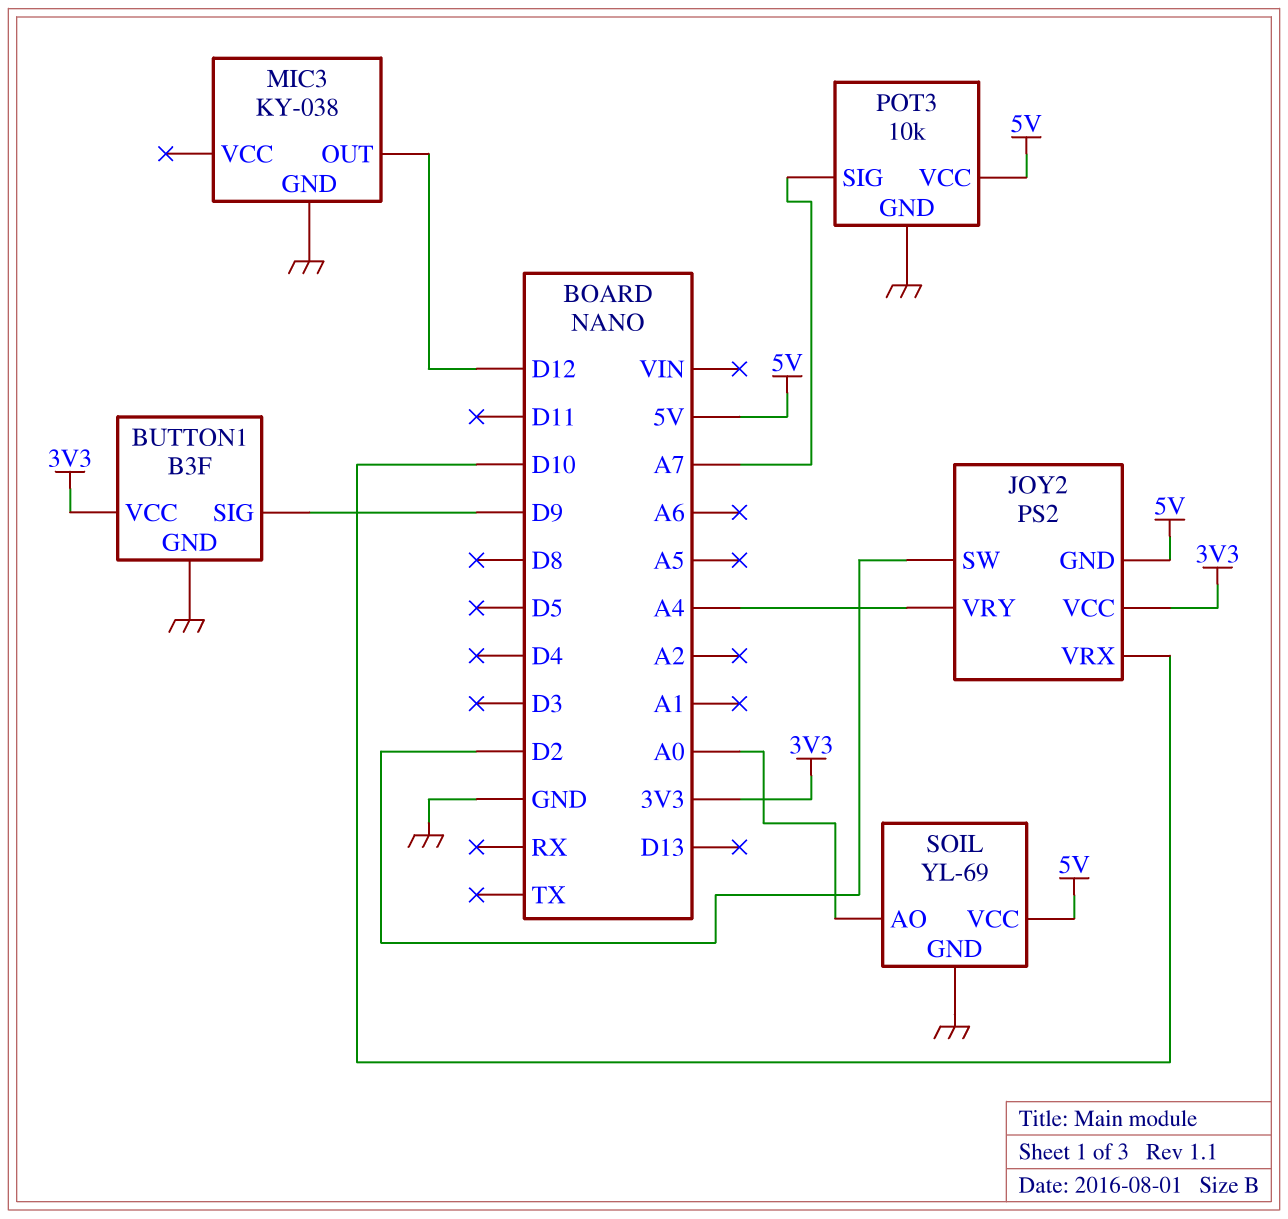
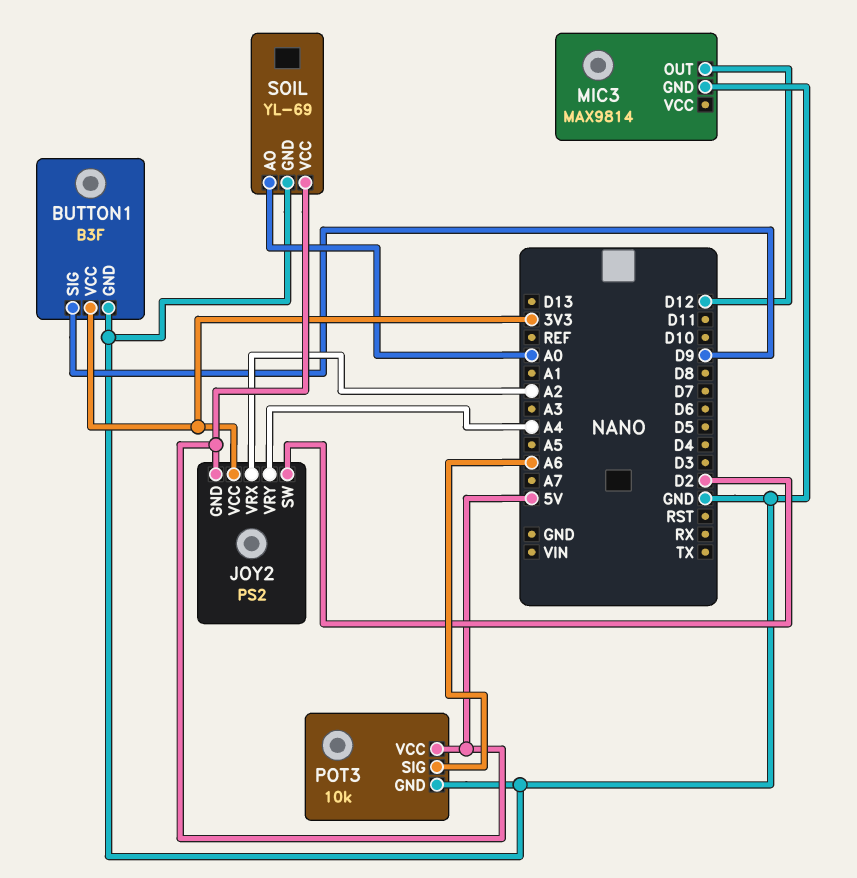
JOY2 pin VRX: D10 -> A2
MIC3: KY-038 -> MAX9814
POT3 pin SIG: A7 -> A6

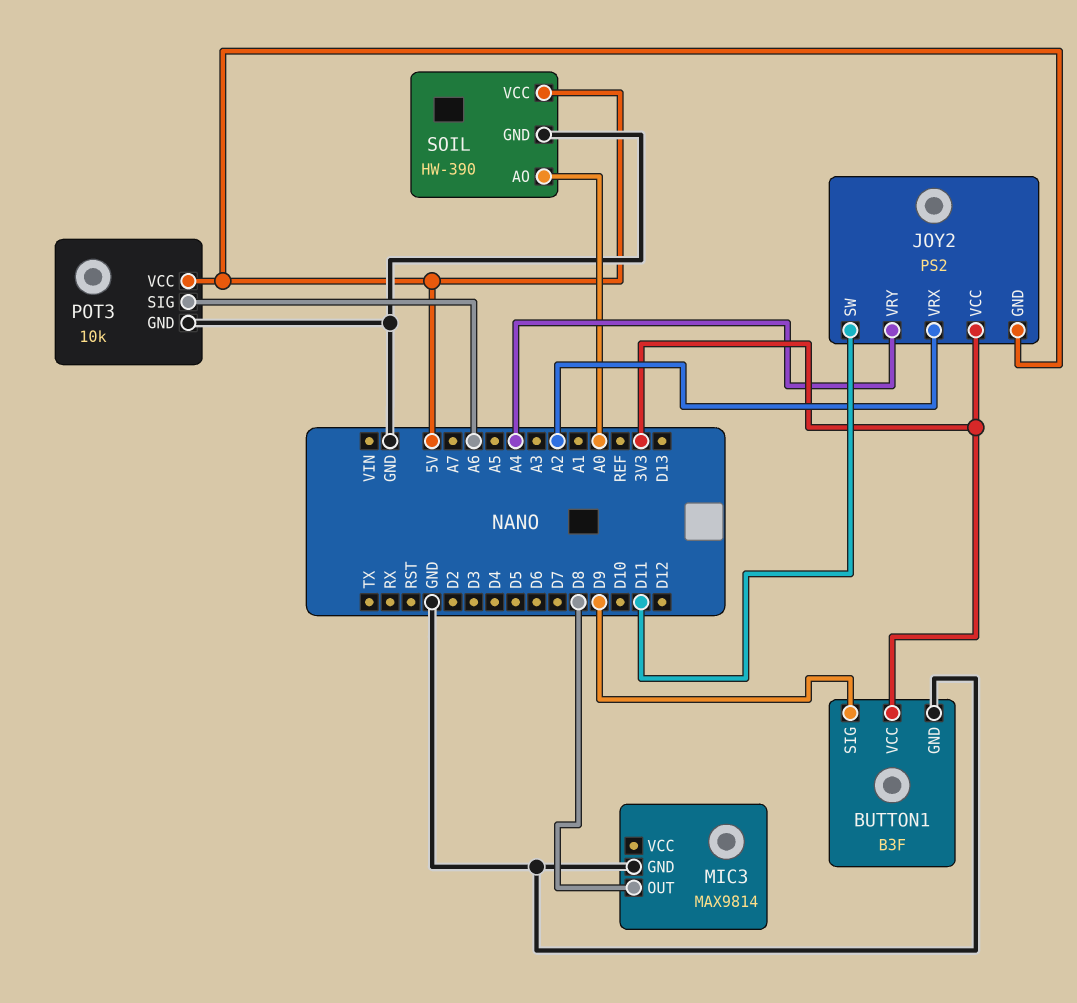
JOY2 pin SW: D2 -> D11
MIC3 pin OUT: D12 -> D8
SOIL: YL-69 -> HW-390

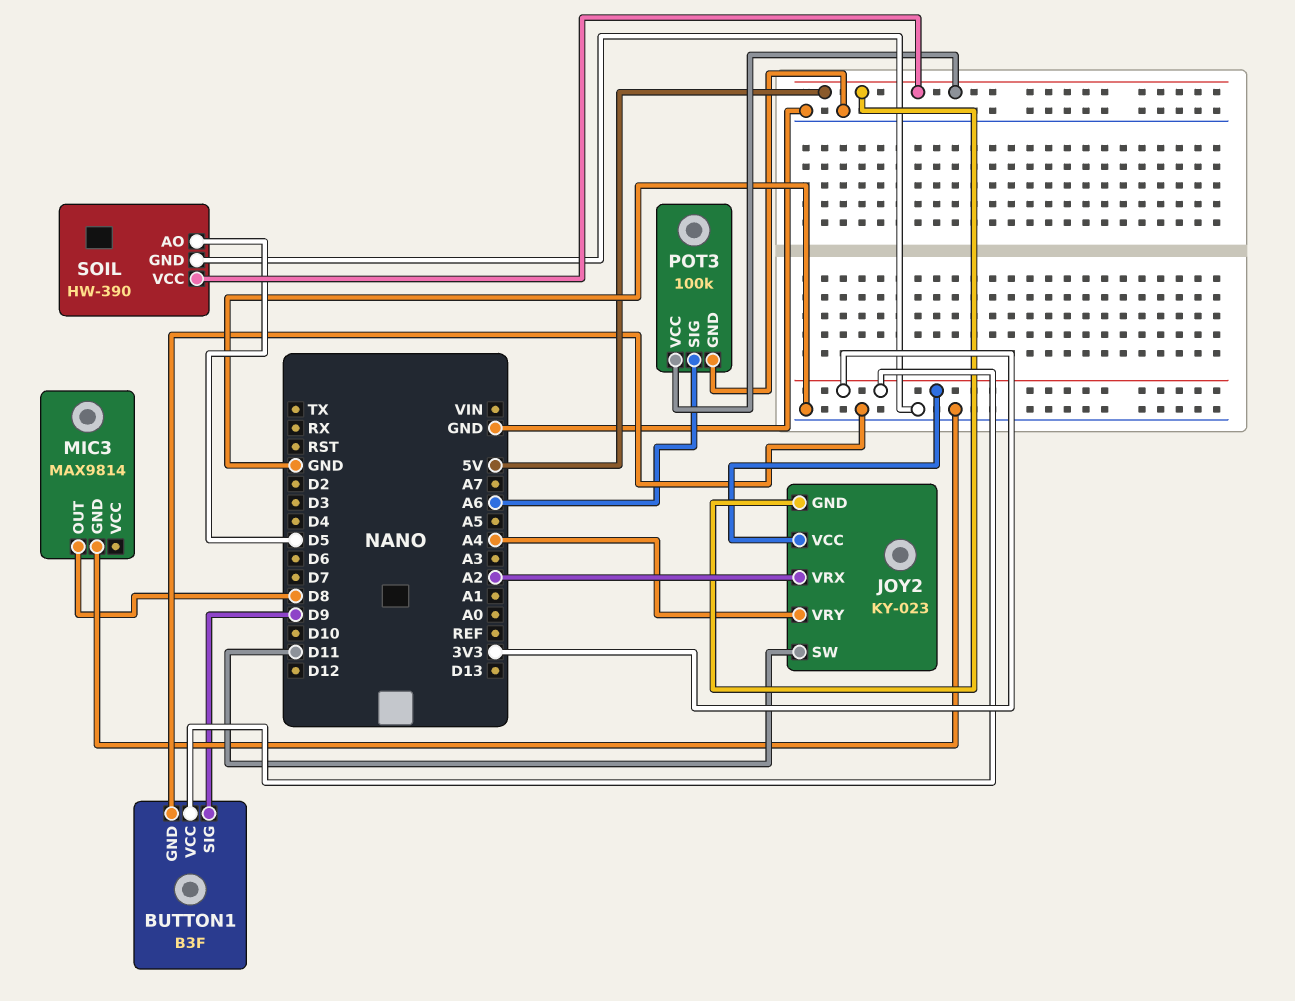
JOY2: PS2 -> KY-023
POT3: 10k -> 100k
SOIL pin AO: A0 -> D5

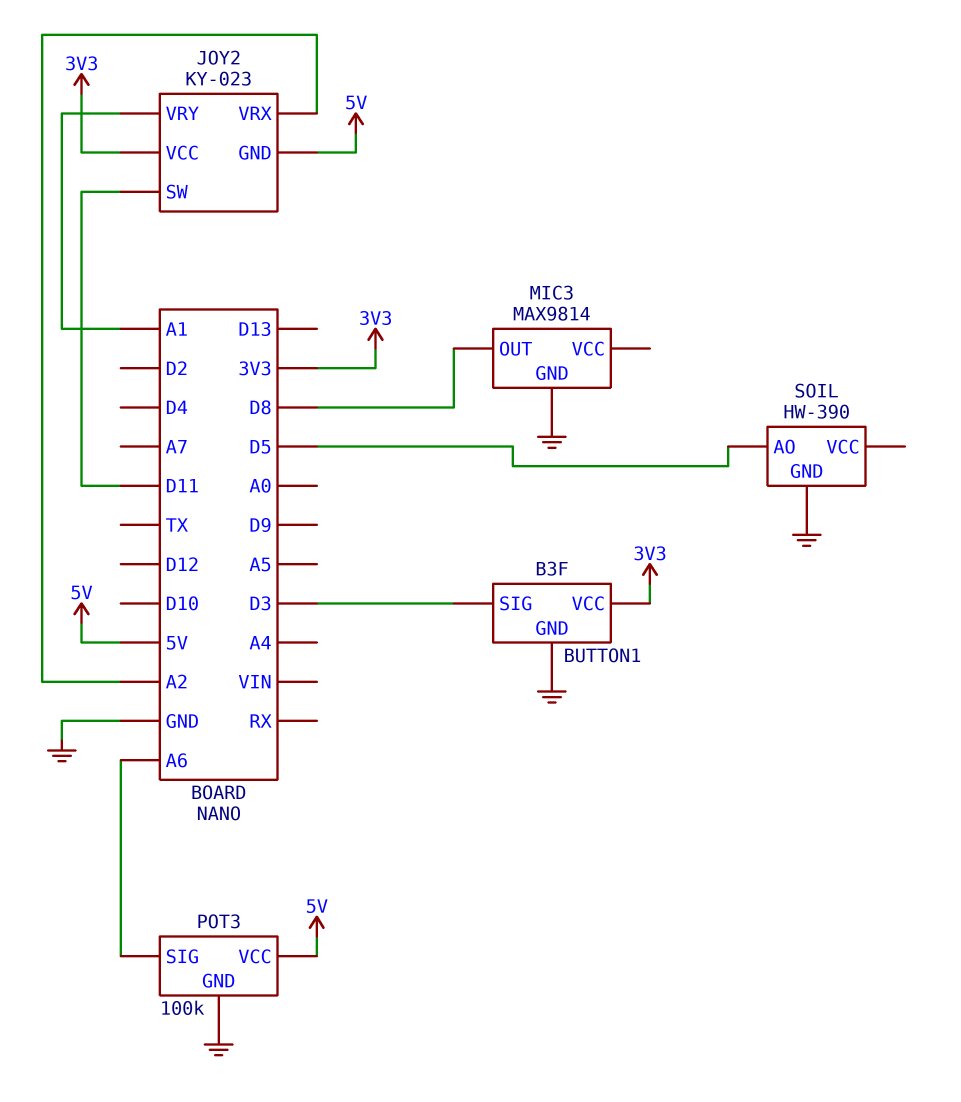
BUTTON1 pin SIG: D9 -> D3
JOY2 pin VRY: A4 -> A1
SOIL pin VCC: 5V -> none

